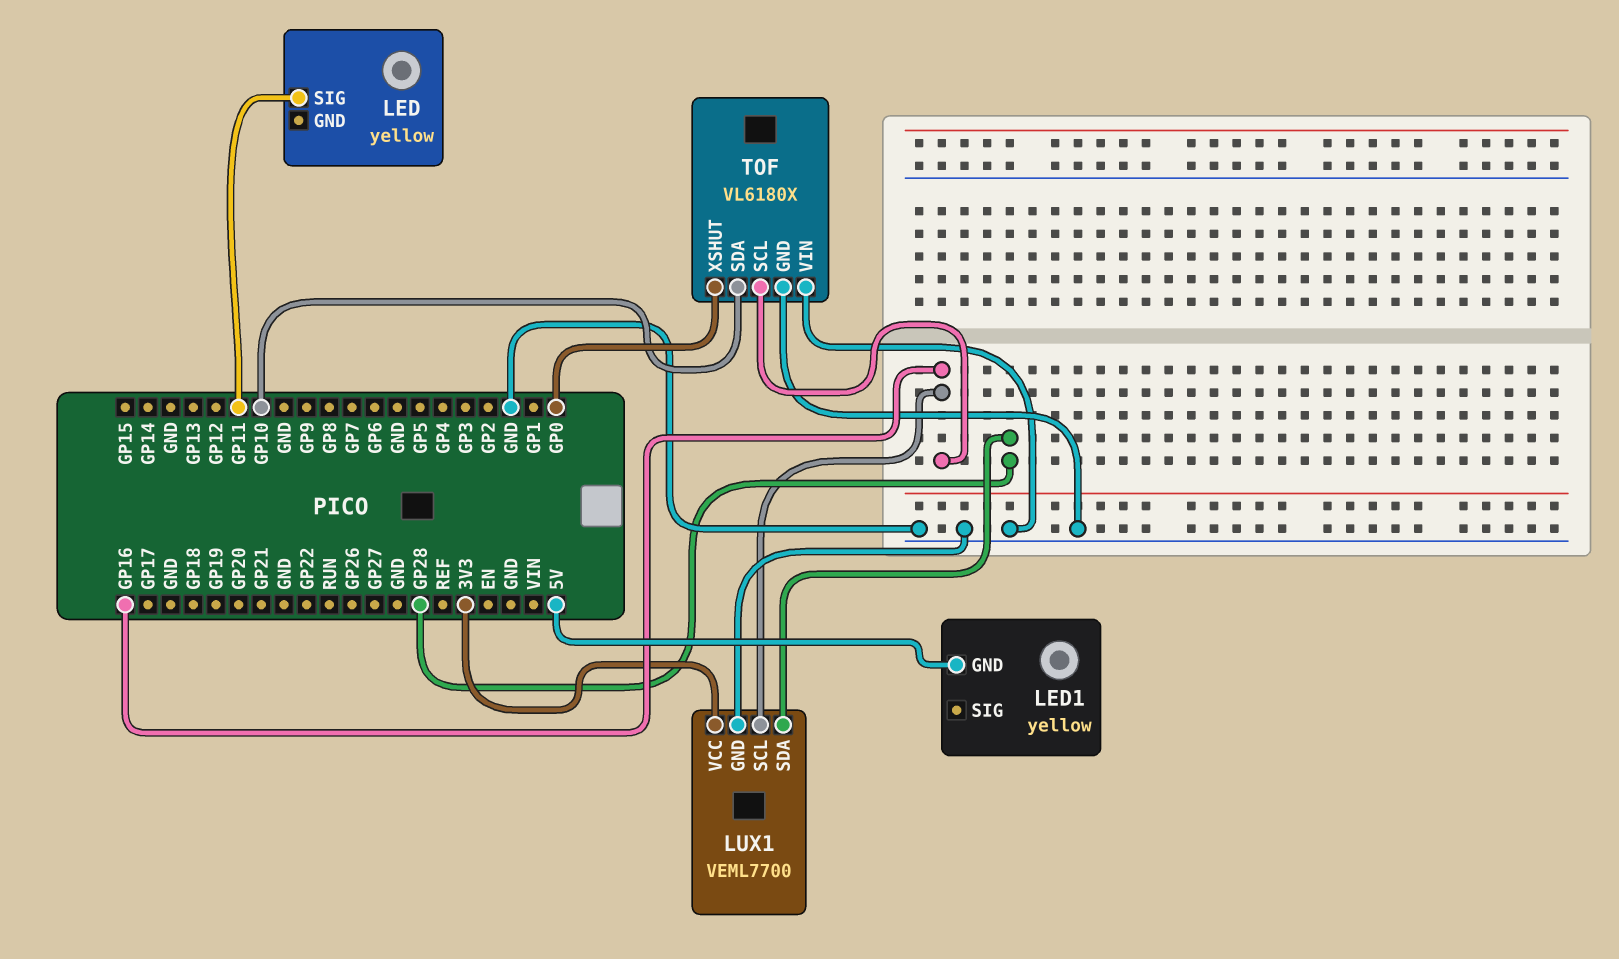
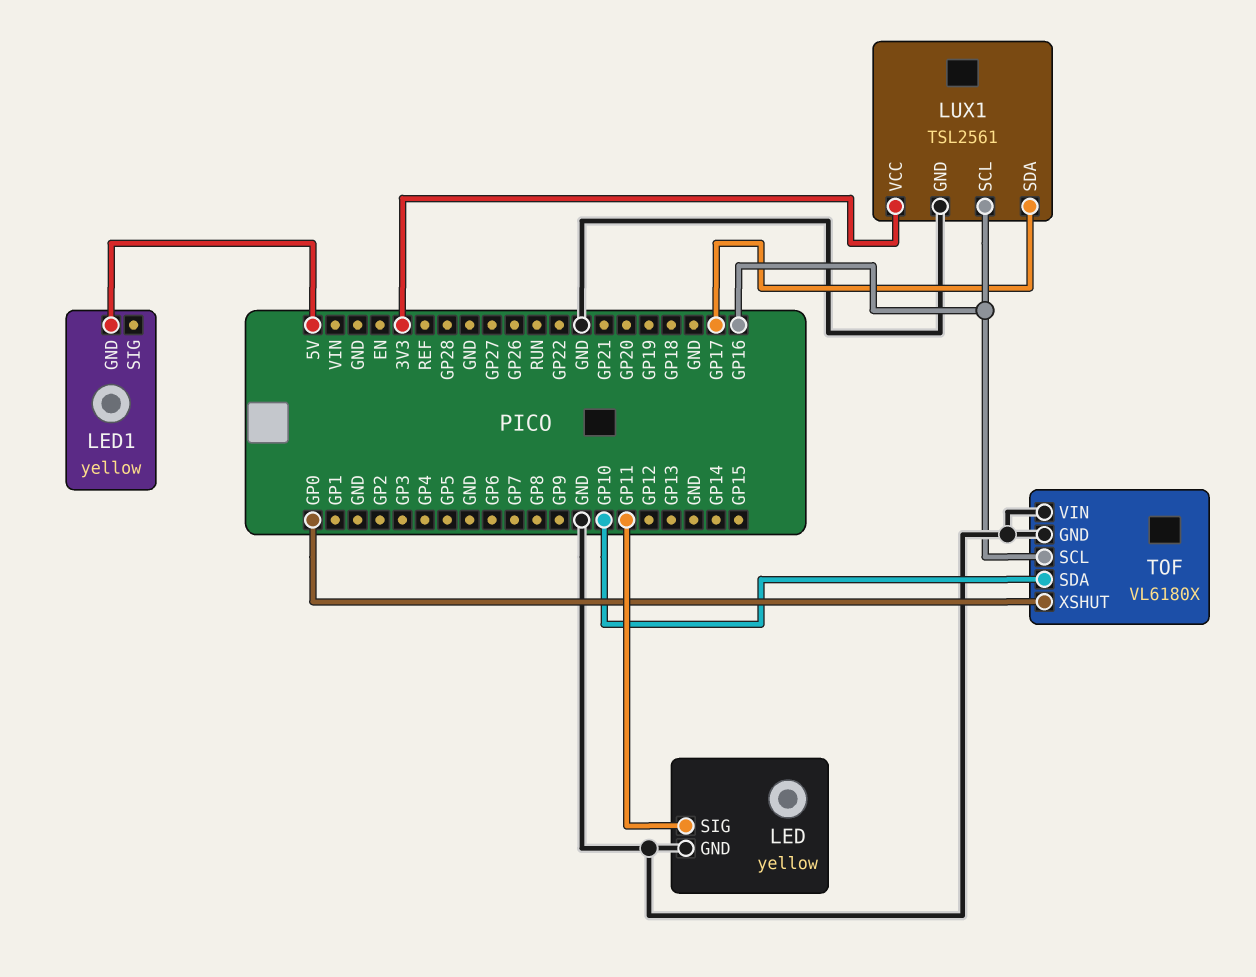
LED pin GND: none -> GND
LUX1: VEML7700 -> TSL2561
LUX1 pin SDA: GP28 -> GP17

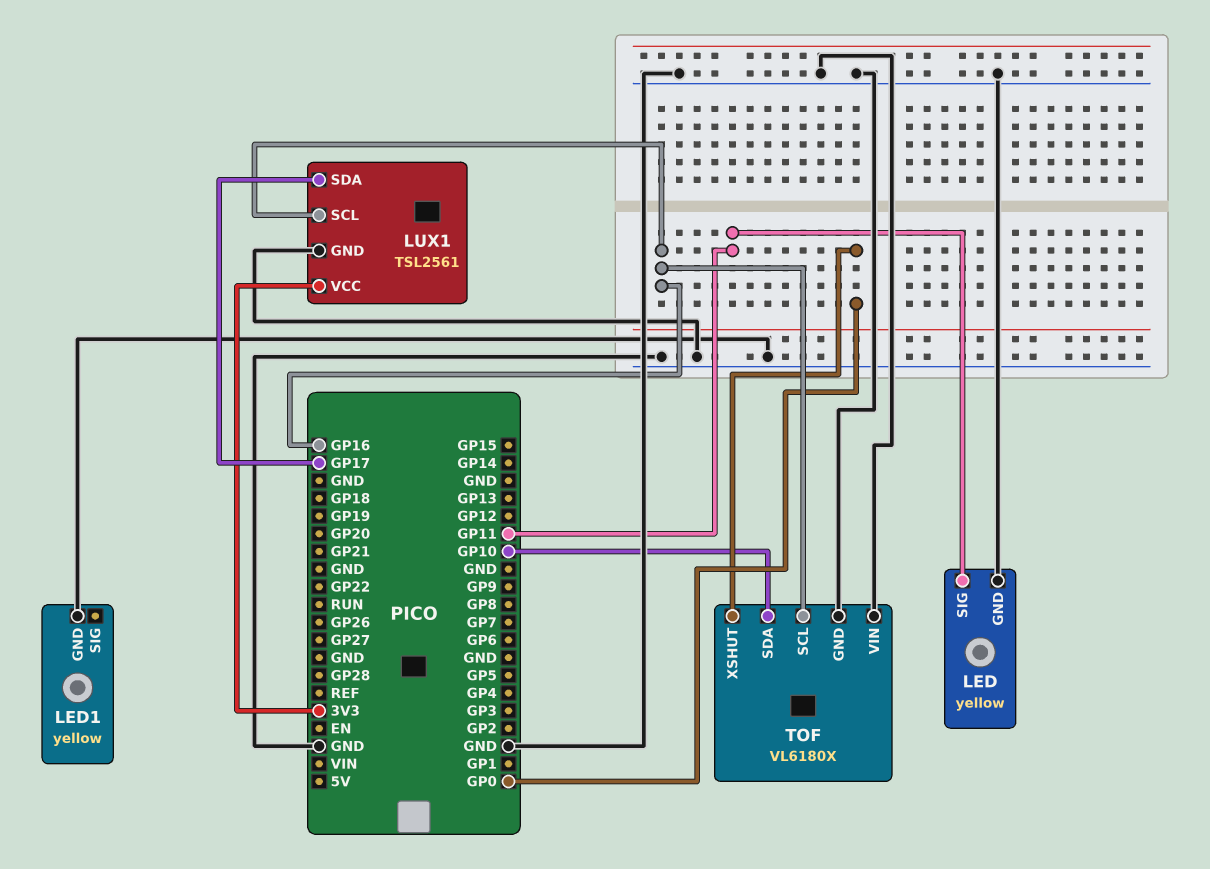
LED1 pin GND: 5V -> GND

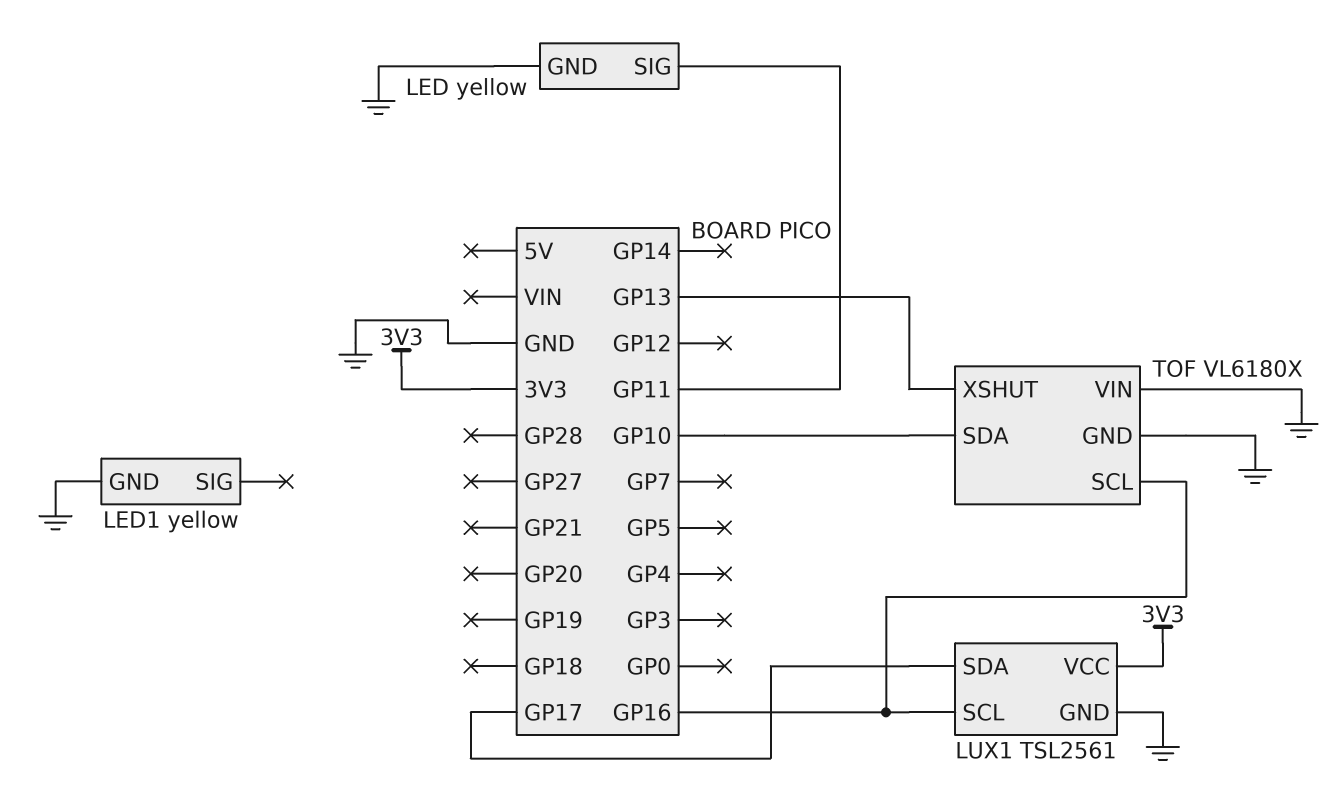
TOF pin XSHUT: GP0 -> GP13

